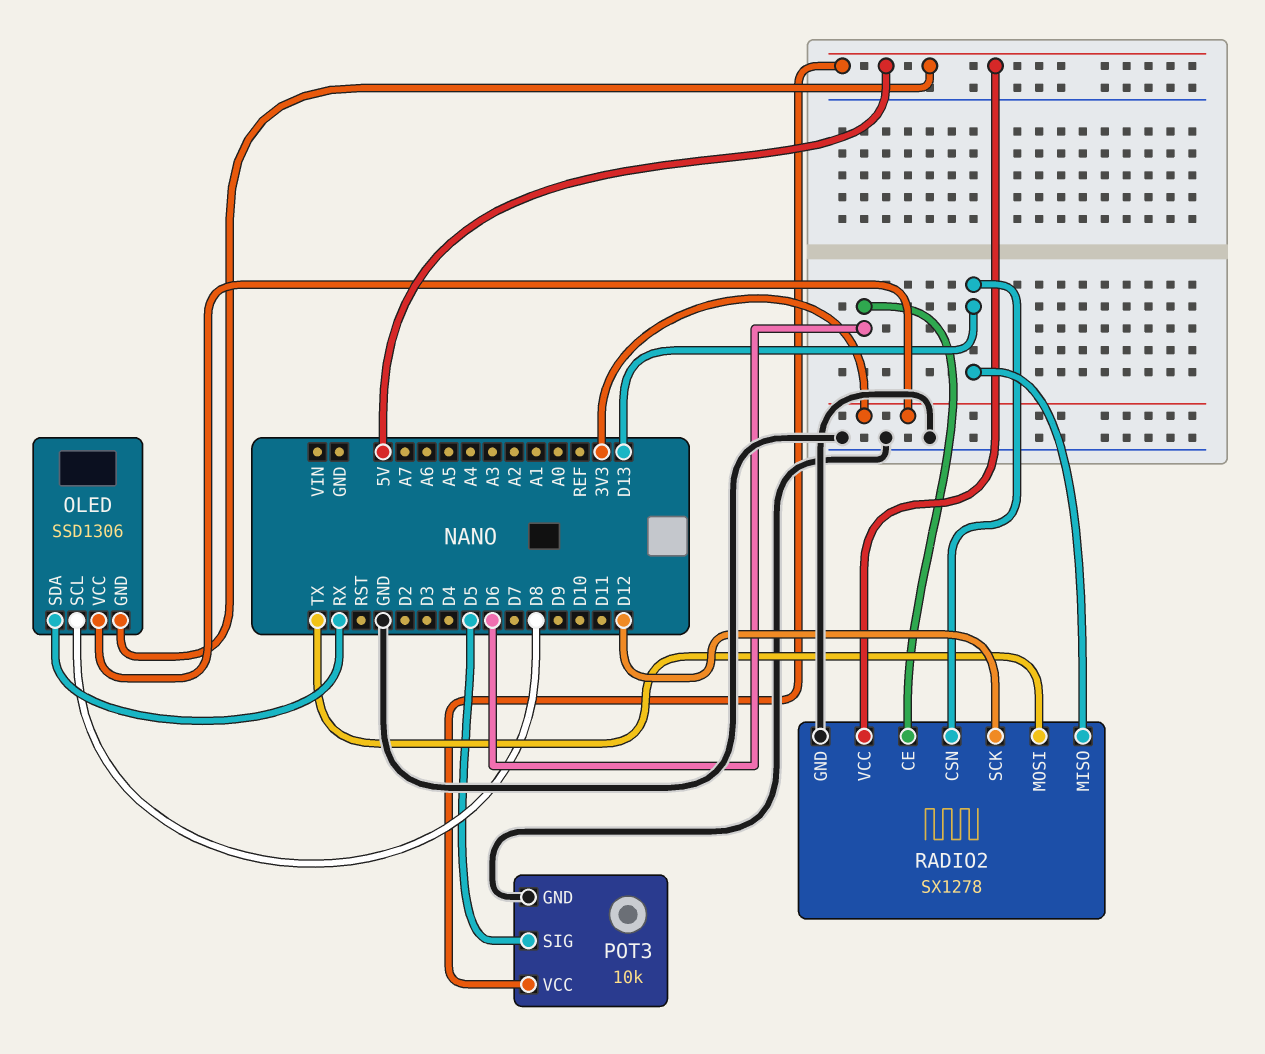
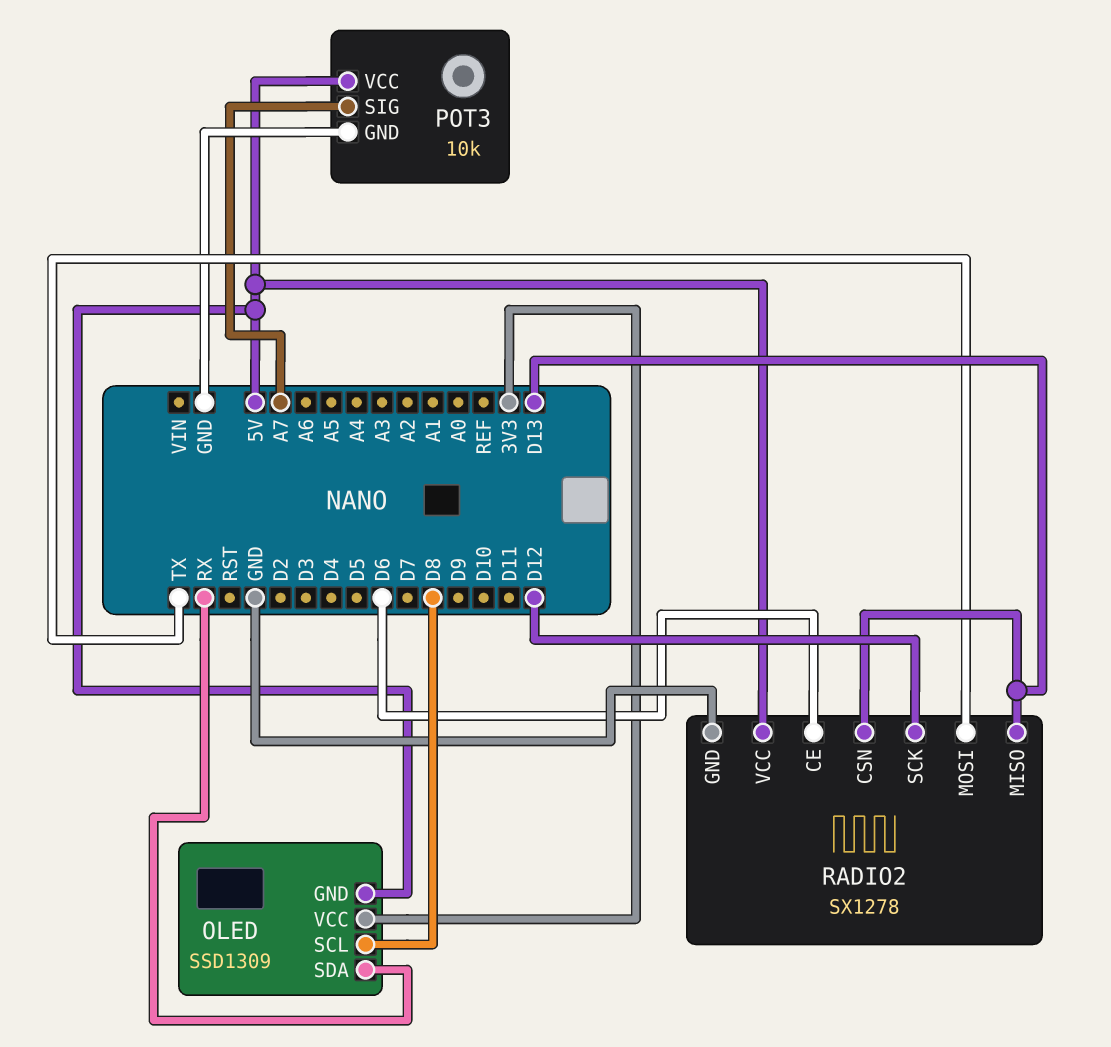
OLED: SSD1306 -> SSD1309
POT3 pin SIG: D5 -> A7

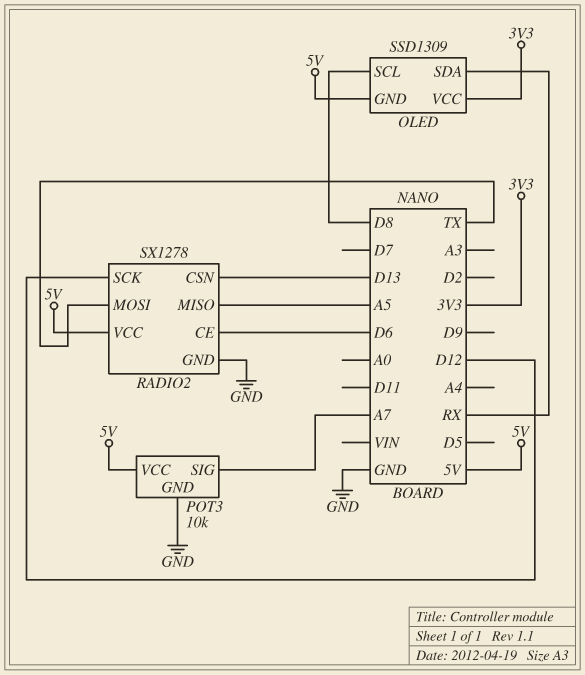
RADIO2 pin MISO: D13 -> A5

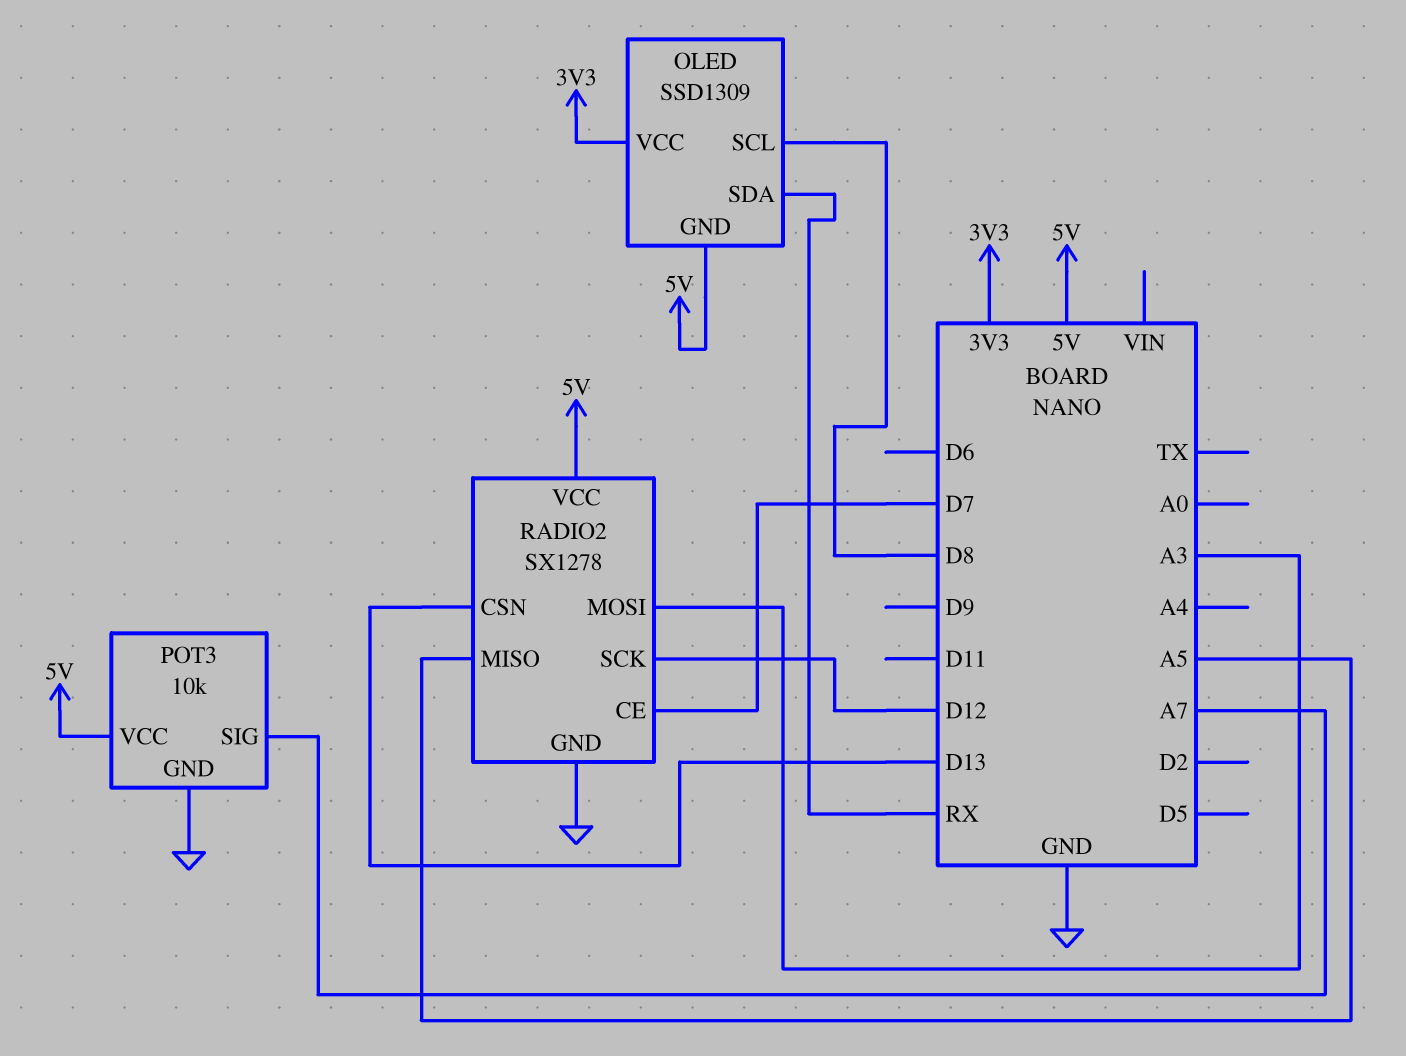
RADIO2 pin CE: D6 -> D7
RADIO2 pin MOSI: TX -> A3

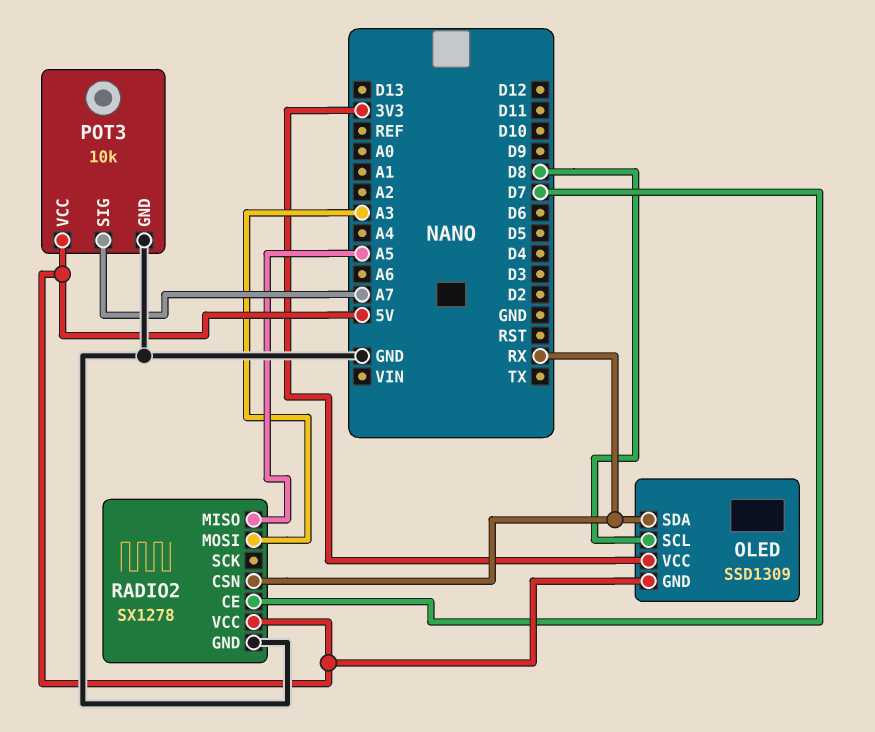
RADIO2 pin CSN: D13 -> RX
RADIO2 pin SCK: D12 -> none

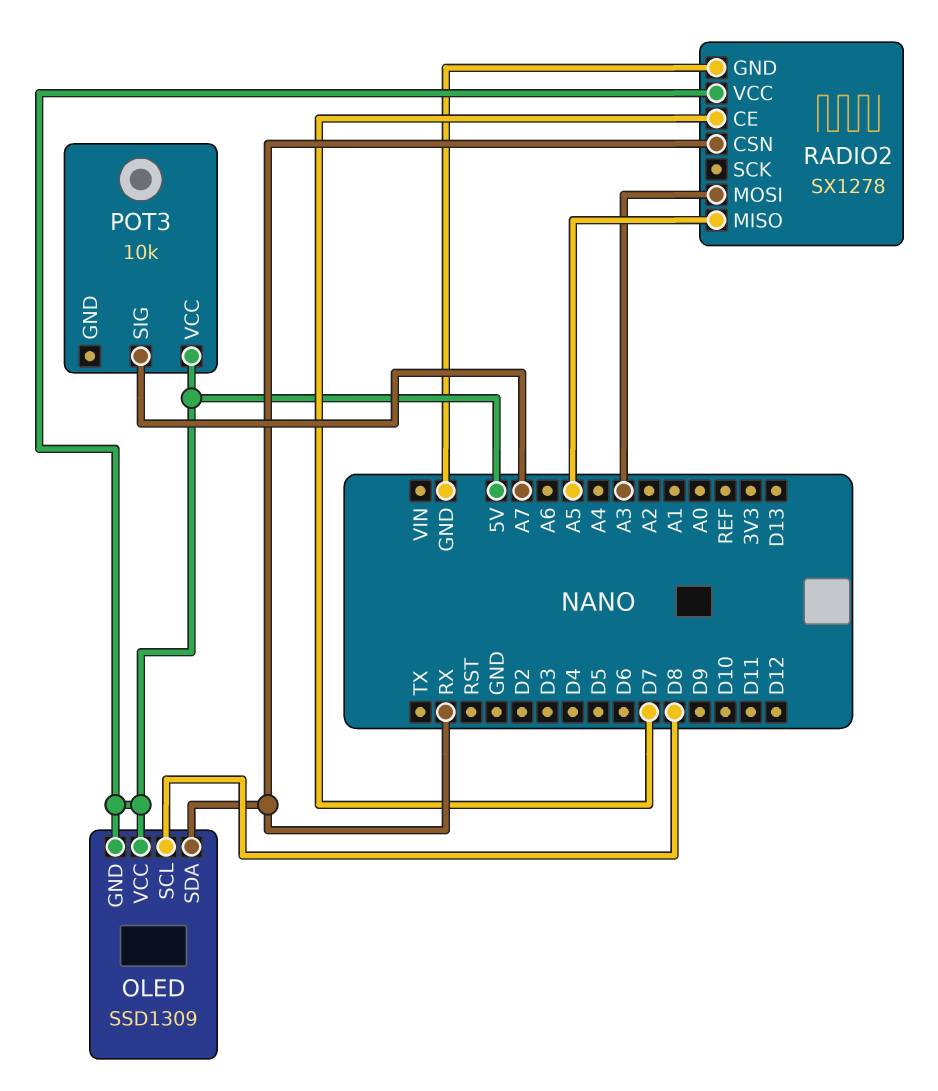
OLED pin VCC: 3V3 -> 5V
POT3 pin GND: GND -> none

